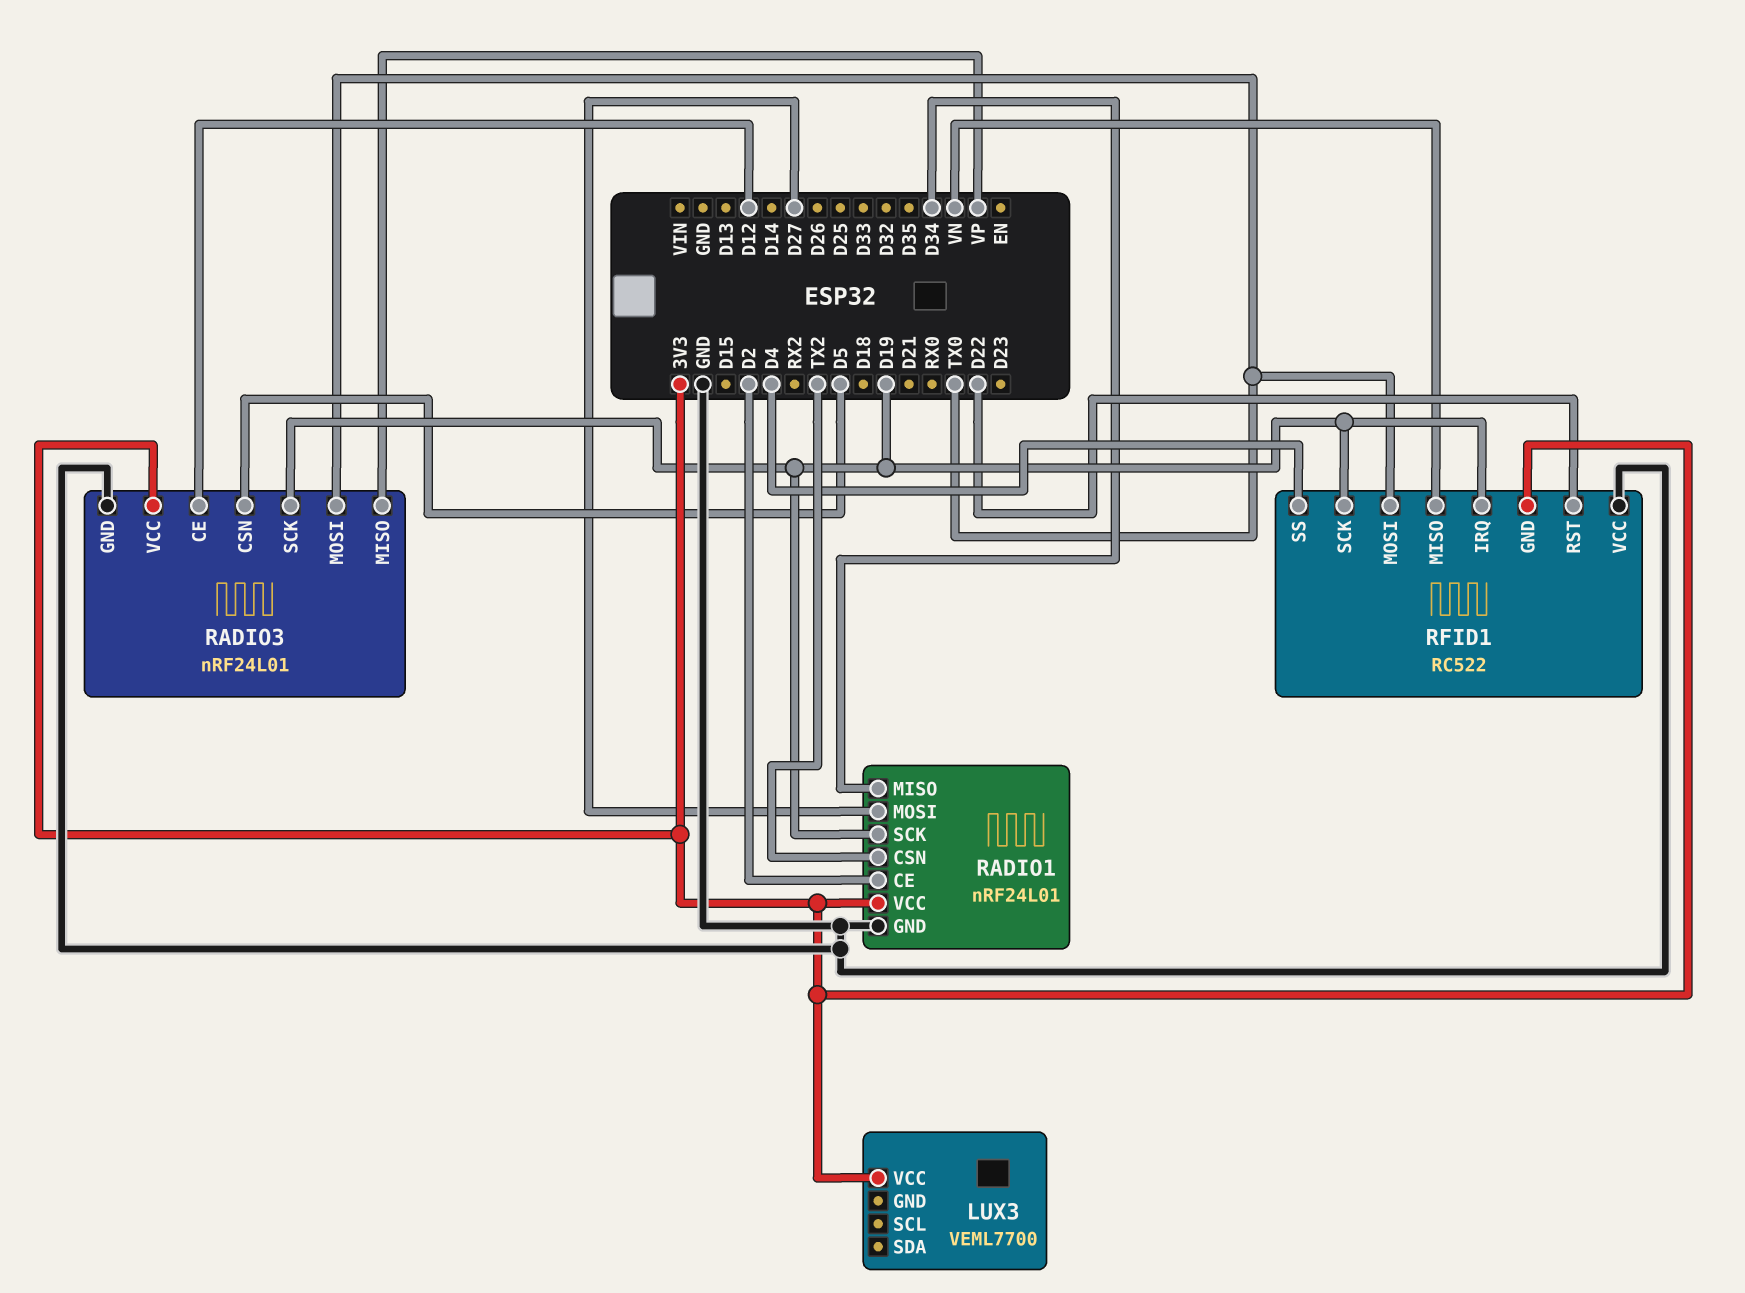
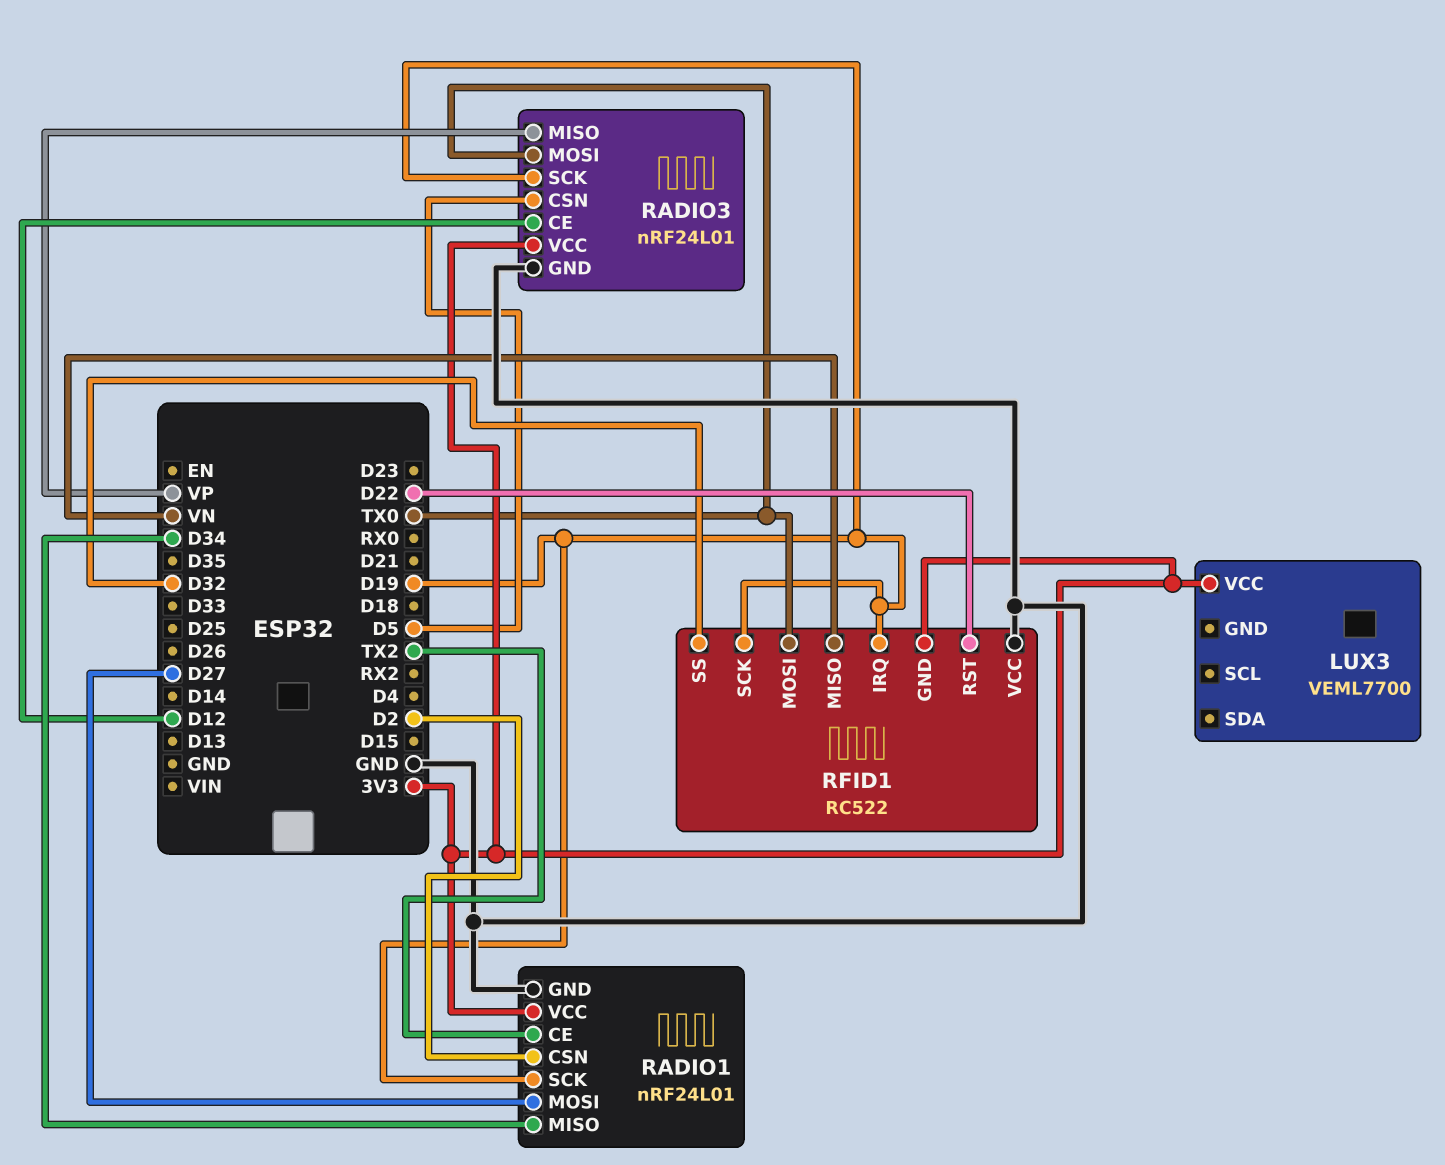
RADIO1 pin CE: D2 -> TX2
RADIO1 pin CSN: TX2 -> D2
RFID1 pin SS: D4 -> D32

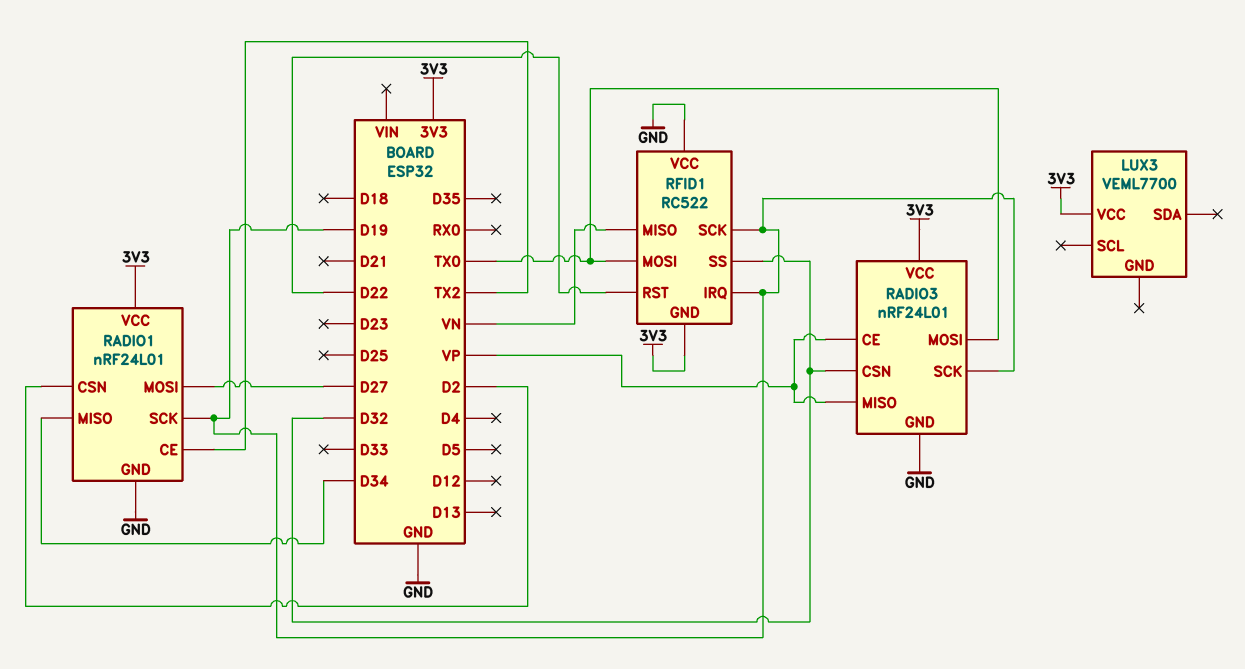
RADIO3 pin CE: D12 -> VP
RADIO3 pin CSN: D5 -> D32

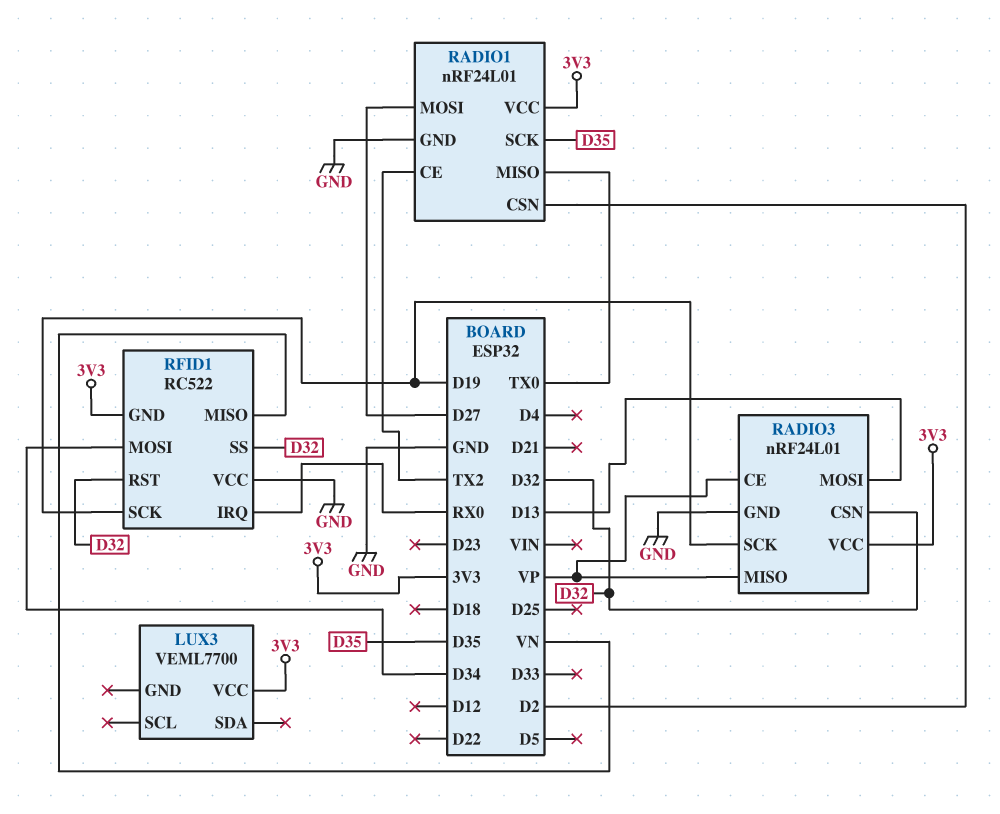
RADIO1 pin MISO: D34 -> TX0
RADIO1 pin SCK: D19 -> D35
RADIO3 pin MOSI: TX0 -> D13
RFID1 pin IRQ: D19 -> RX0
RFID1 pin MOSI: TX0 -> D34
RFID1 pin RST: D22 -> D32

